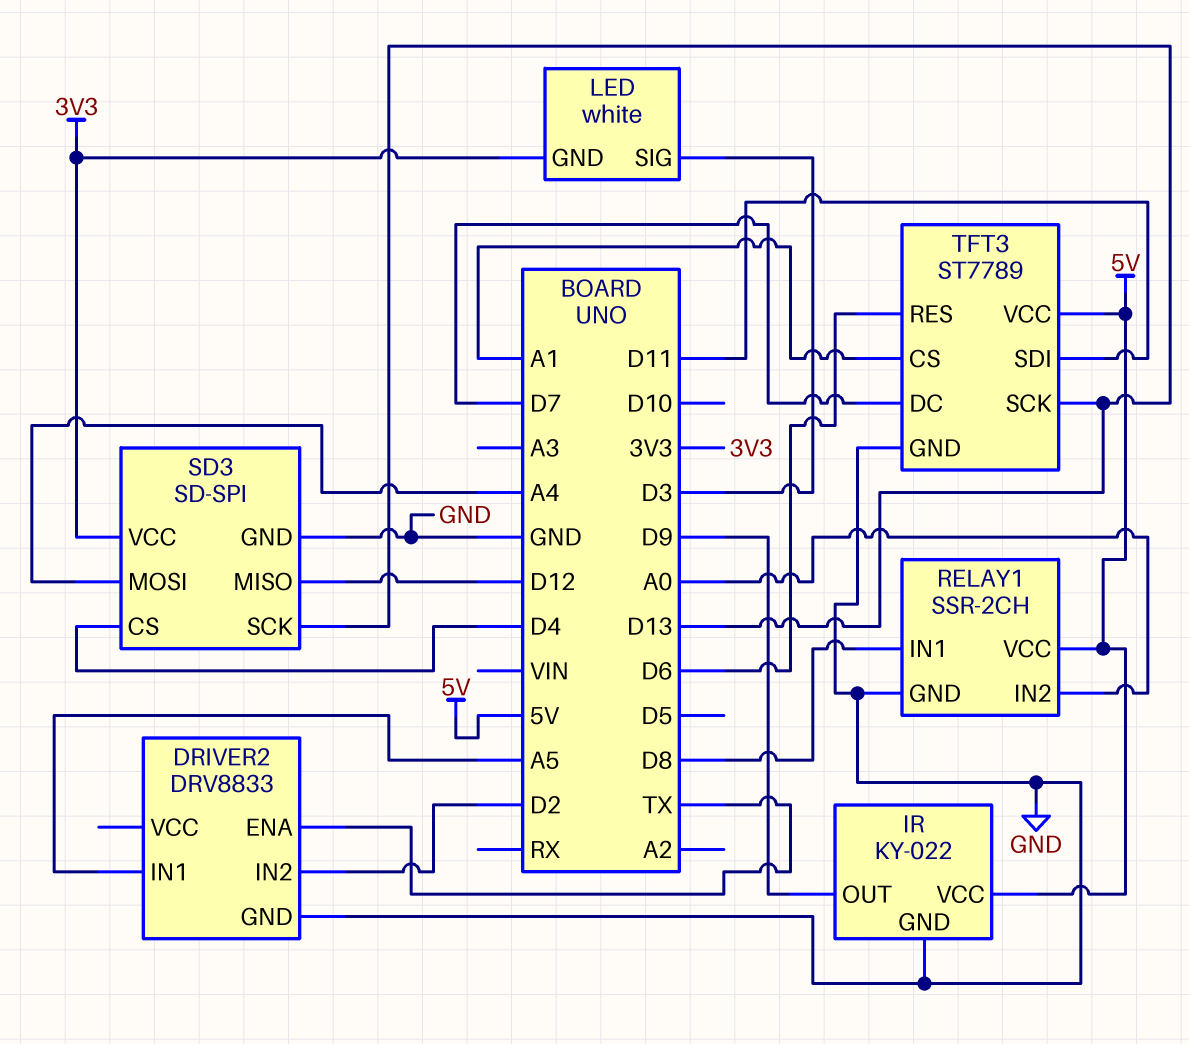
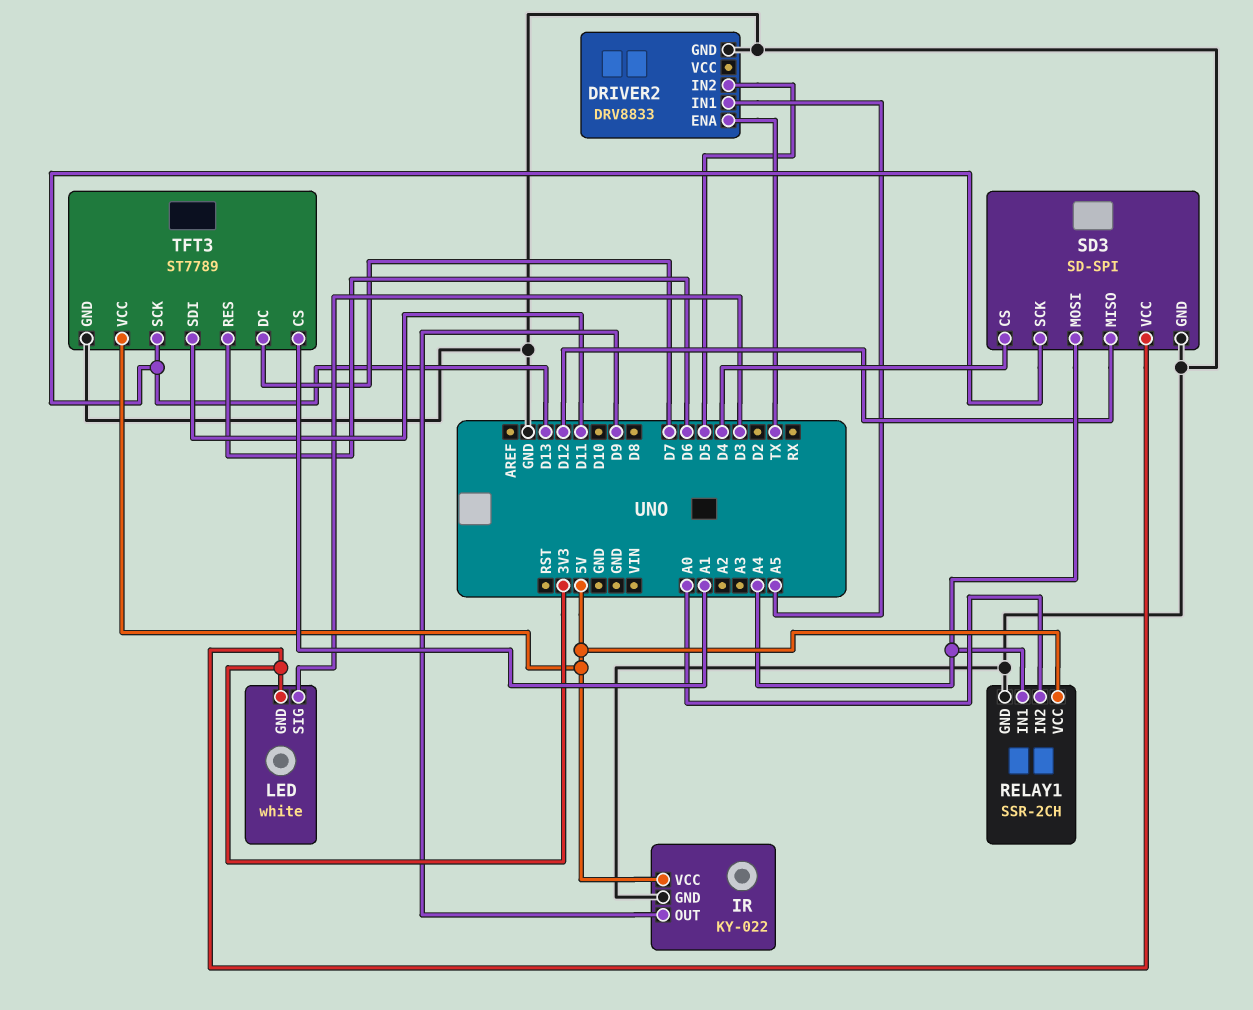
DRIVER2 pin IN2: D2 -> D5
RELAY1 pin IN1: D8 -> A4

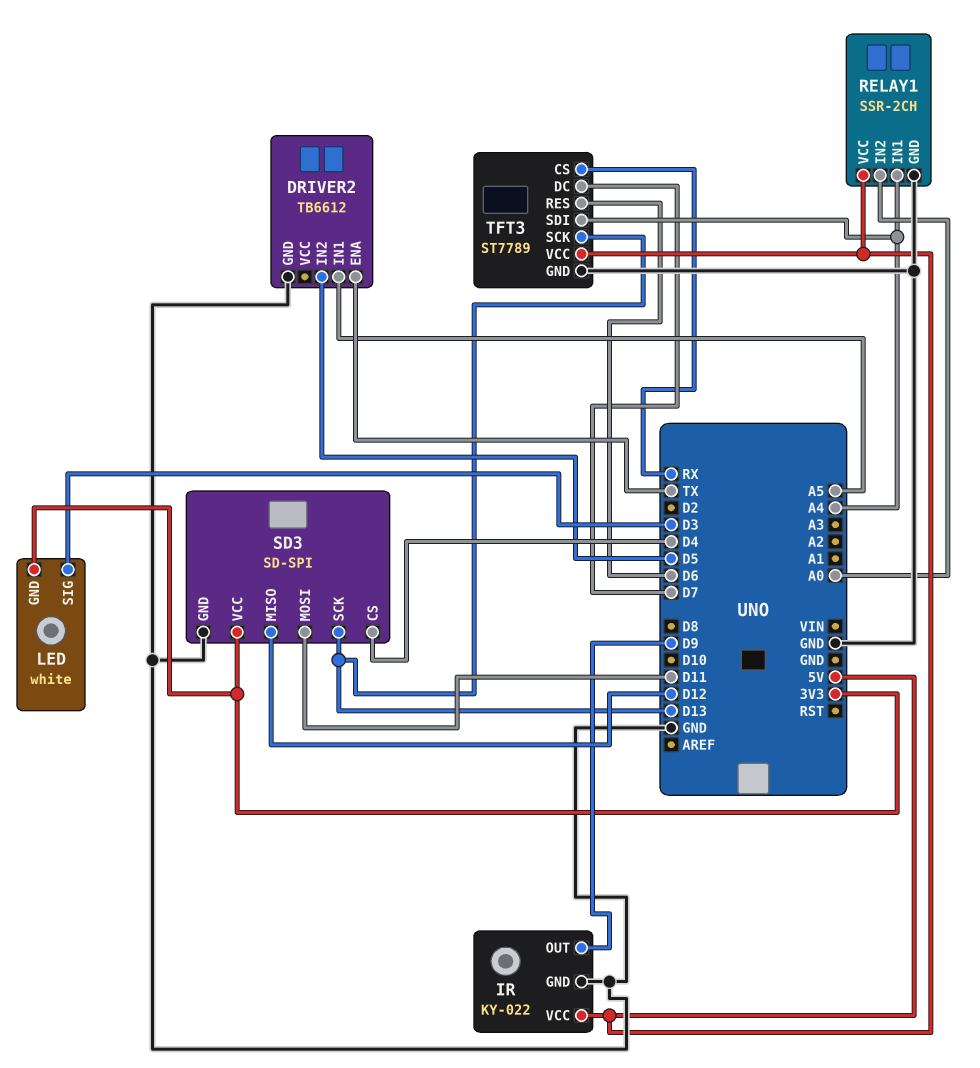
DRIVER2: DRV8833 -> TB6612
SD3 pin MOSI: A4 -> D11
TFT3 pin CS: A1 -> RX
TFT3 pin SDI: D11 -> A4

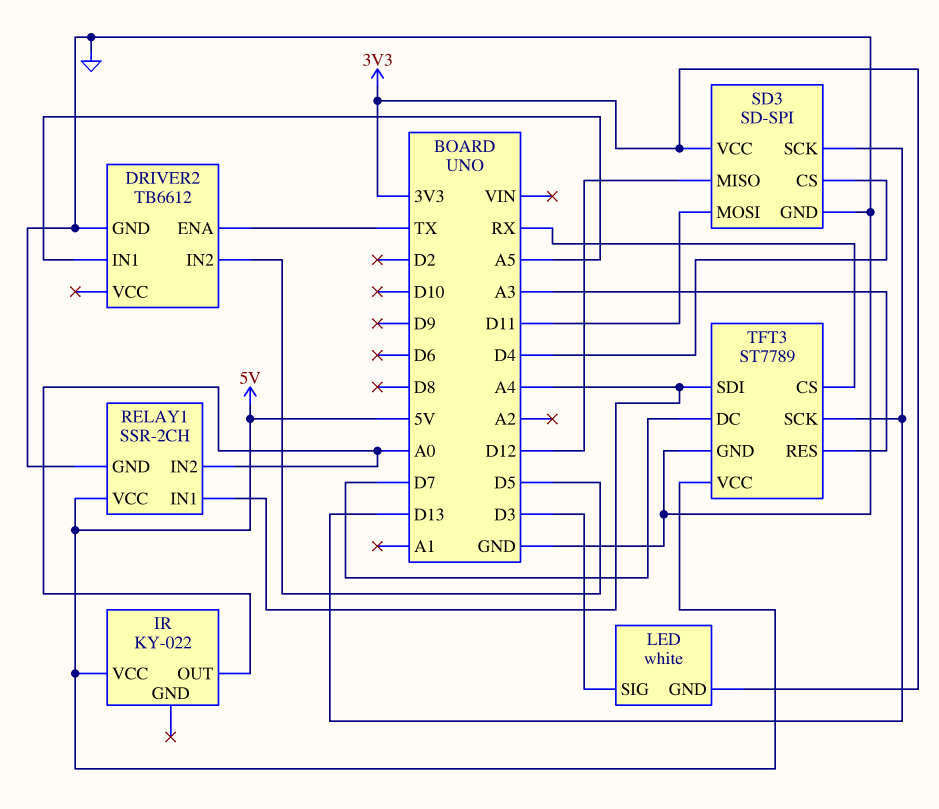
IR pin GND: GND -> none
IR pin OUT: D9 -> A0
TFT3 pin RES: D6 -> A3

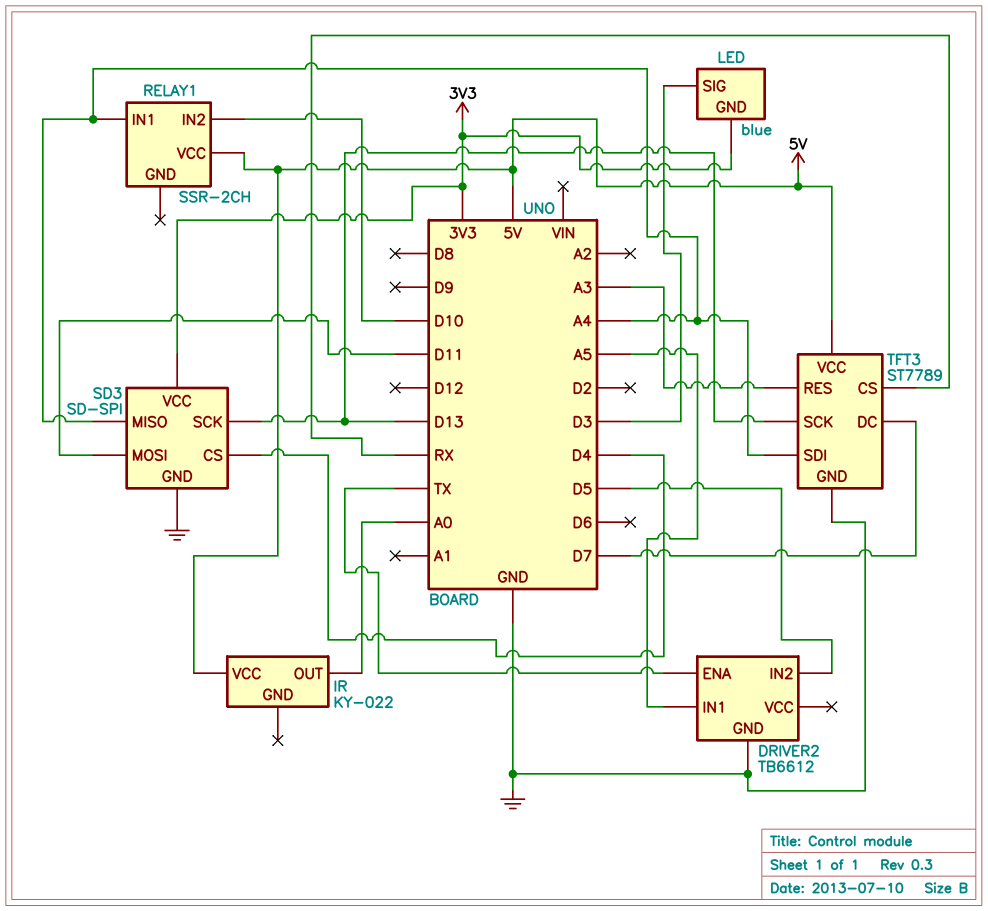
LED: white -> blue
RELAY1 pin GND: GND -> none
RELAY1 pin IN2: A0 -> D10
SD3 pin MISO: D12 -> A4

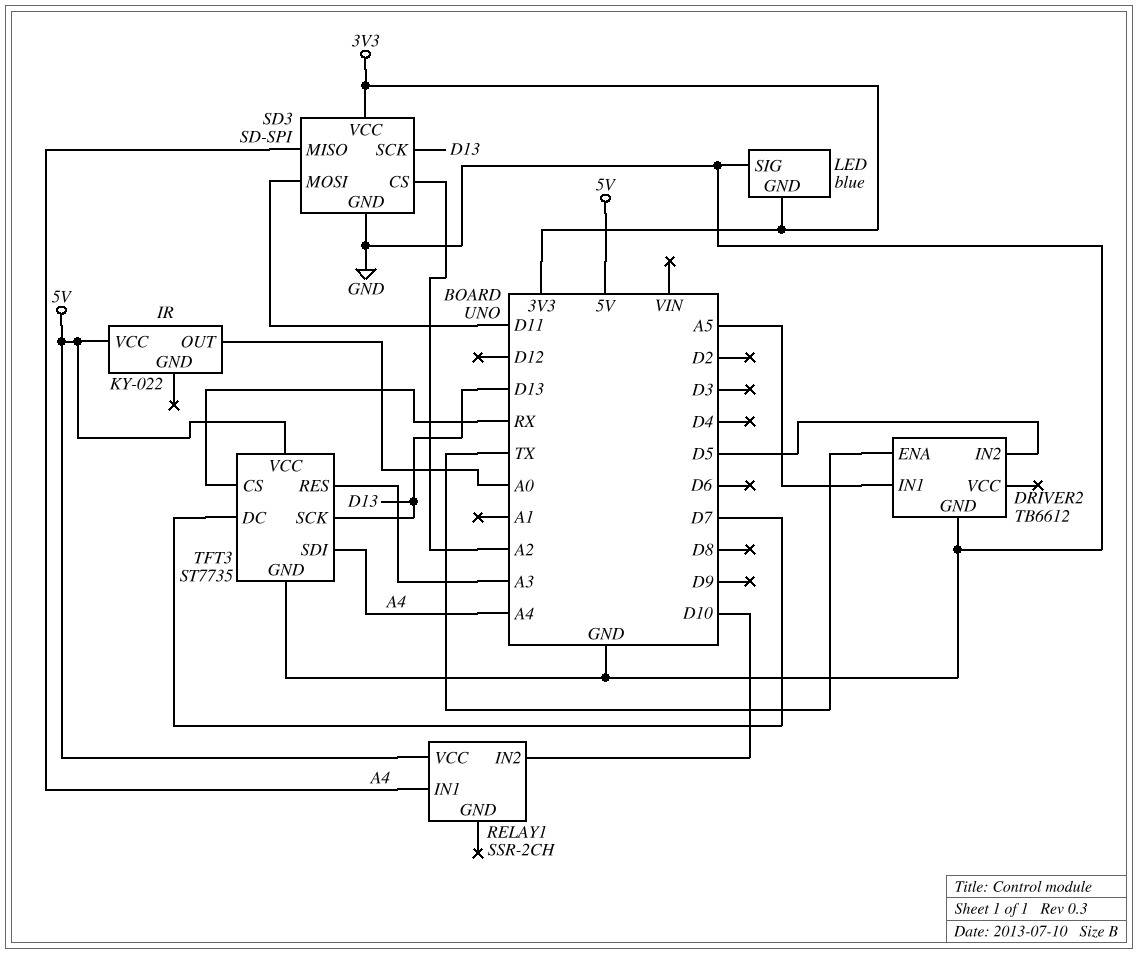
LED pin SIG: D3 -> GND
SD3 pin CS: D4 -> A2
TFT3: ST7789 -> ST7735

